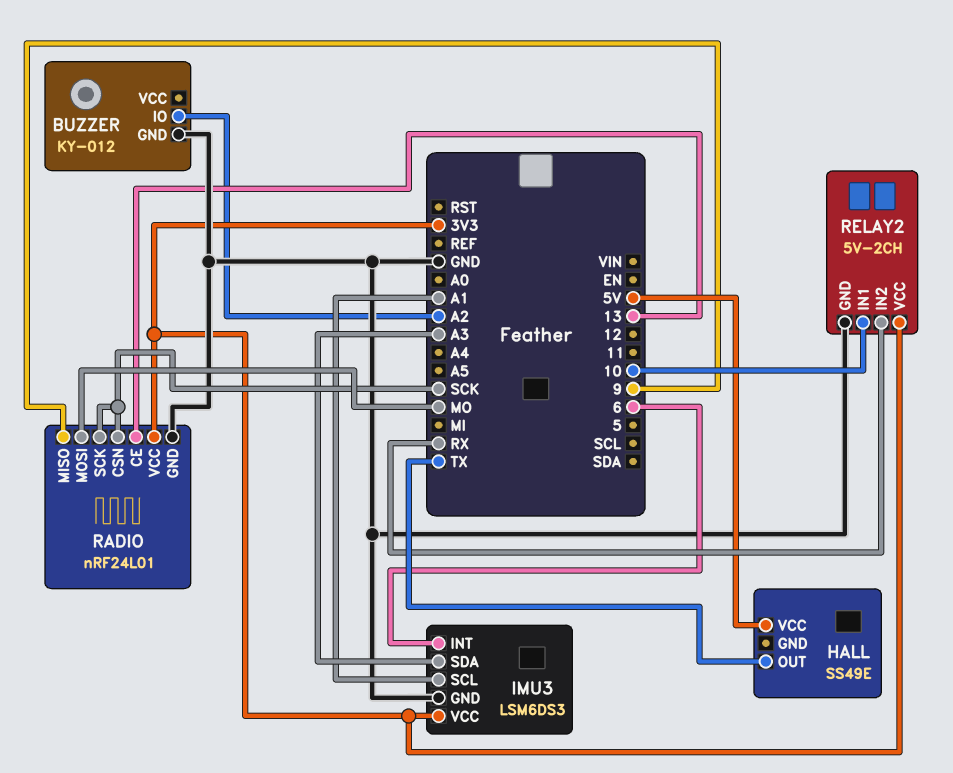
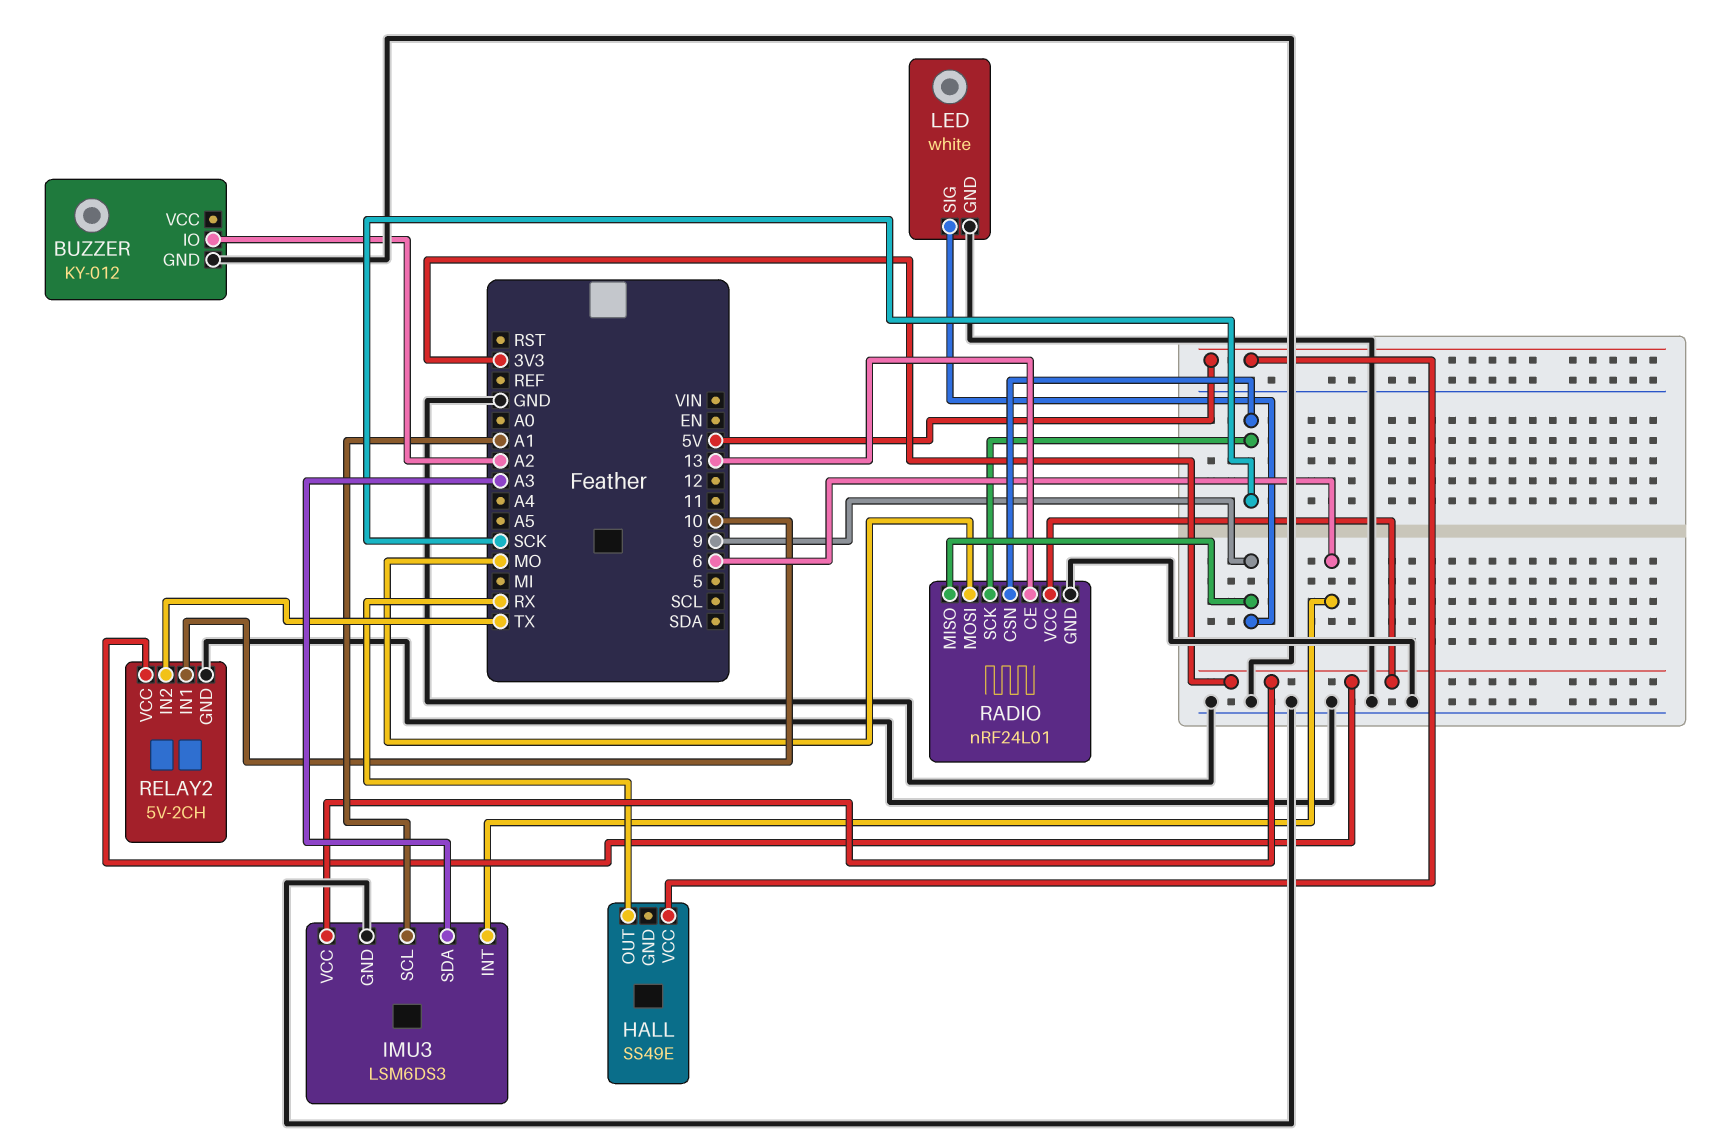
HALL pin OUT: TX -> RX
LED: none -> white
LED pin GND: none -> GND
LED pin SIG: none -> 9
RELAY2 pin IN2: RX -> TX

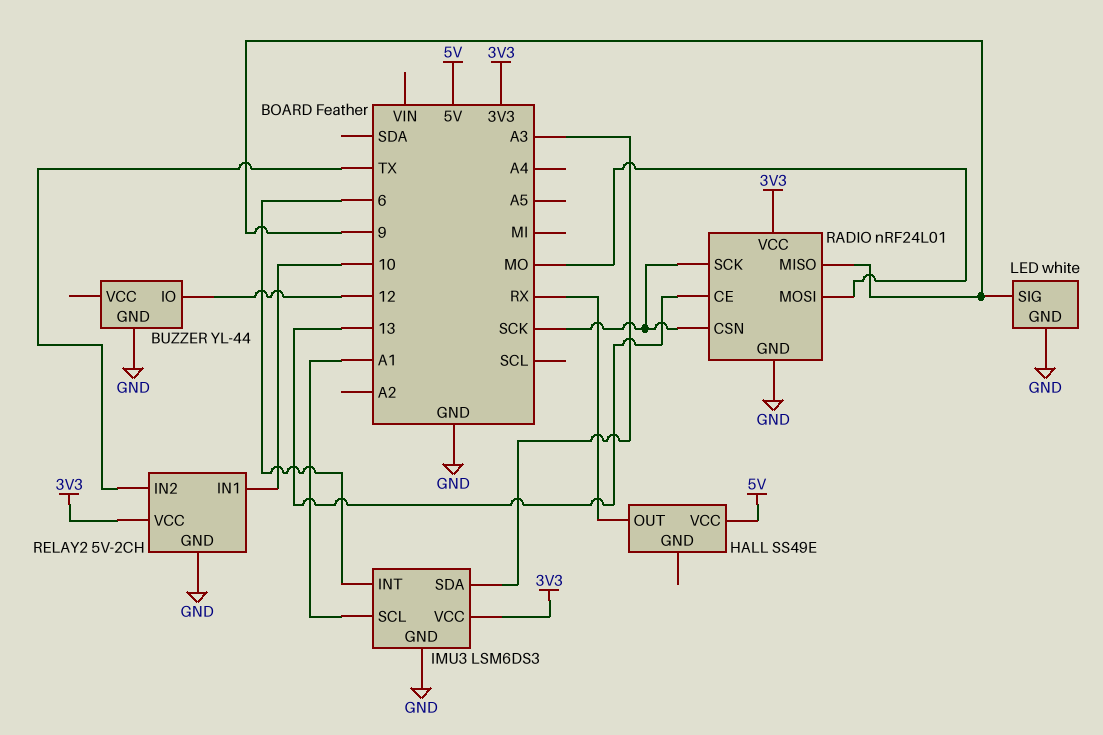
BUZZER: KY-012 -> YL-44
BUZZER pin IO: A2 -> 12

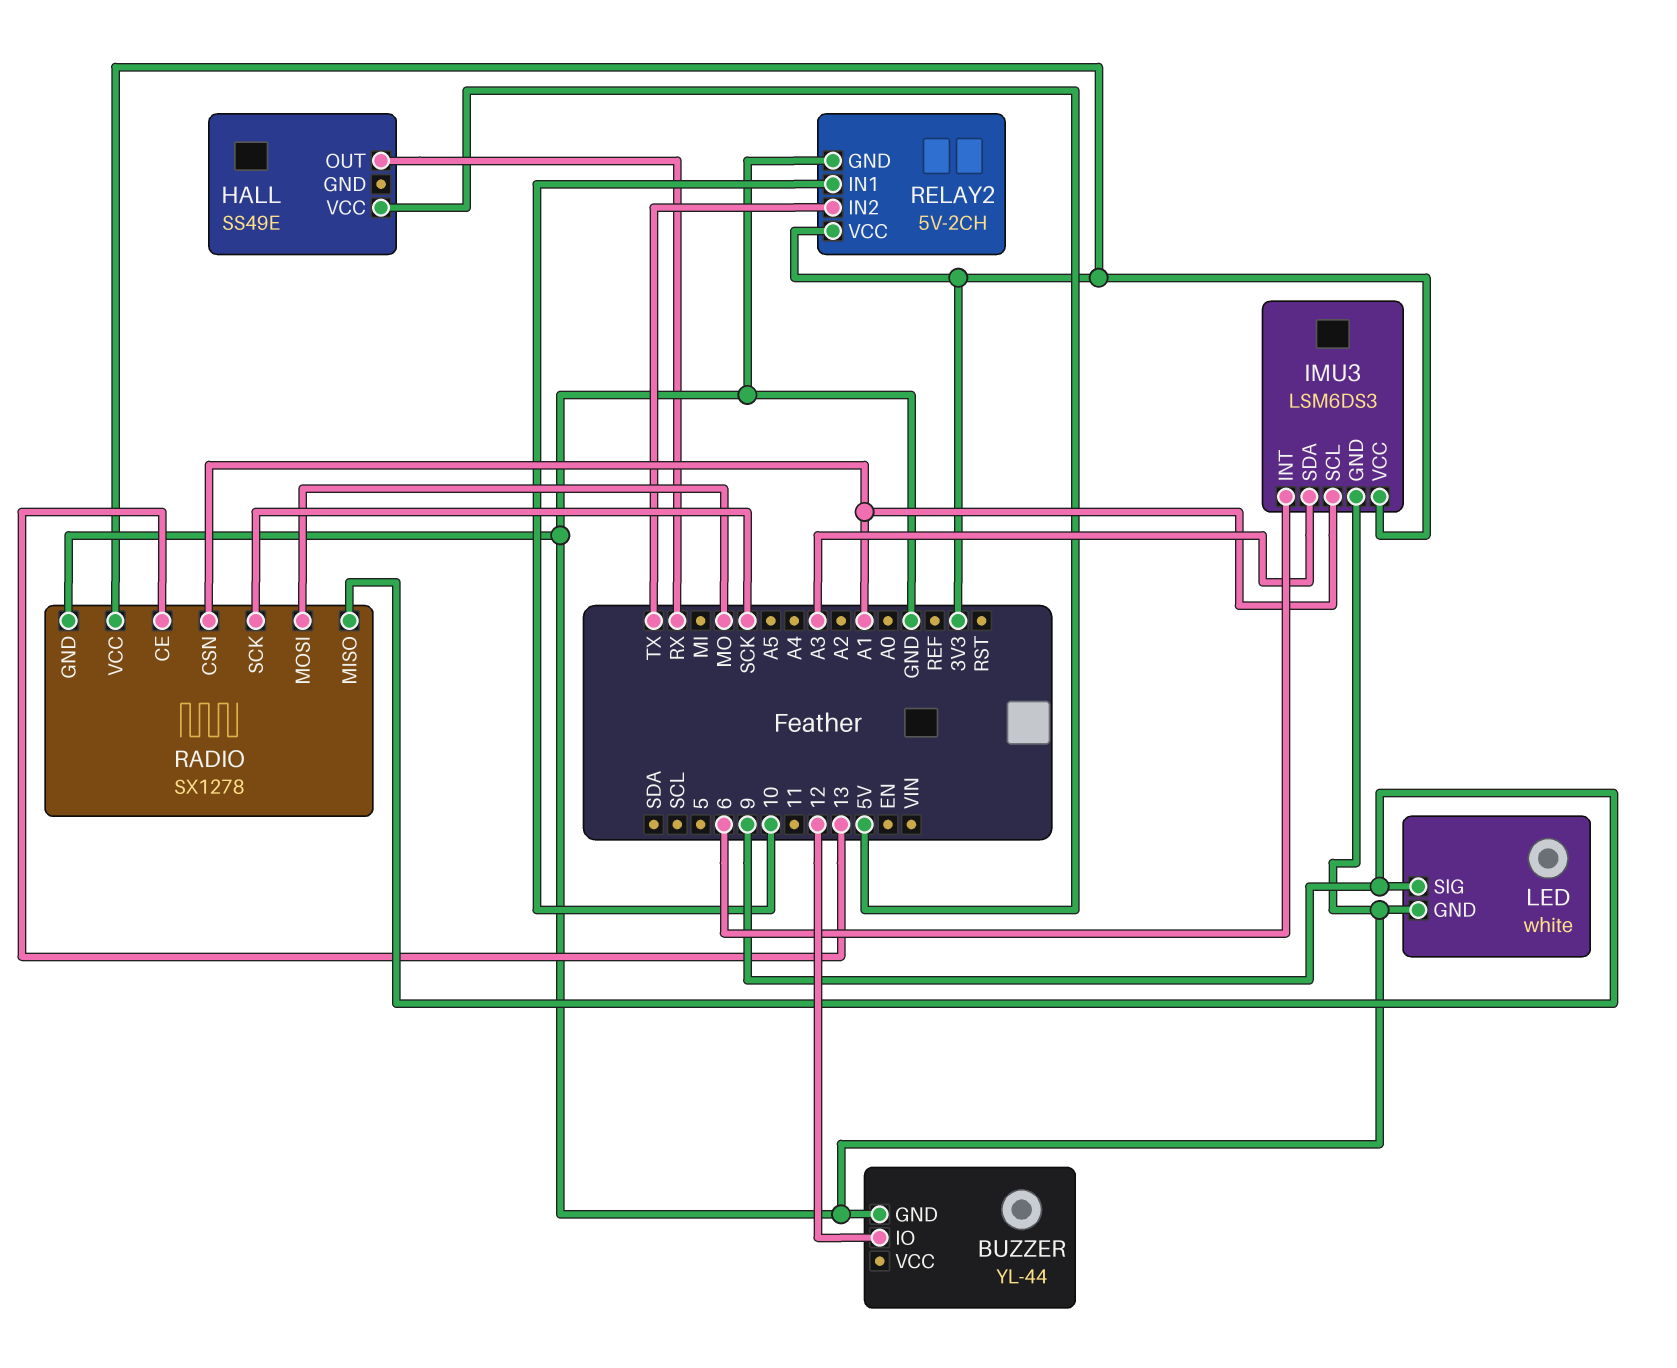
RADIO: nRF24L01 -> SX1278
RADIO pin CSN: SCK -> A1

